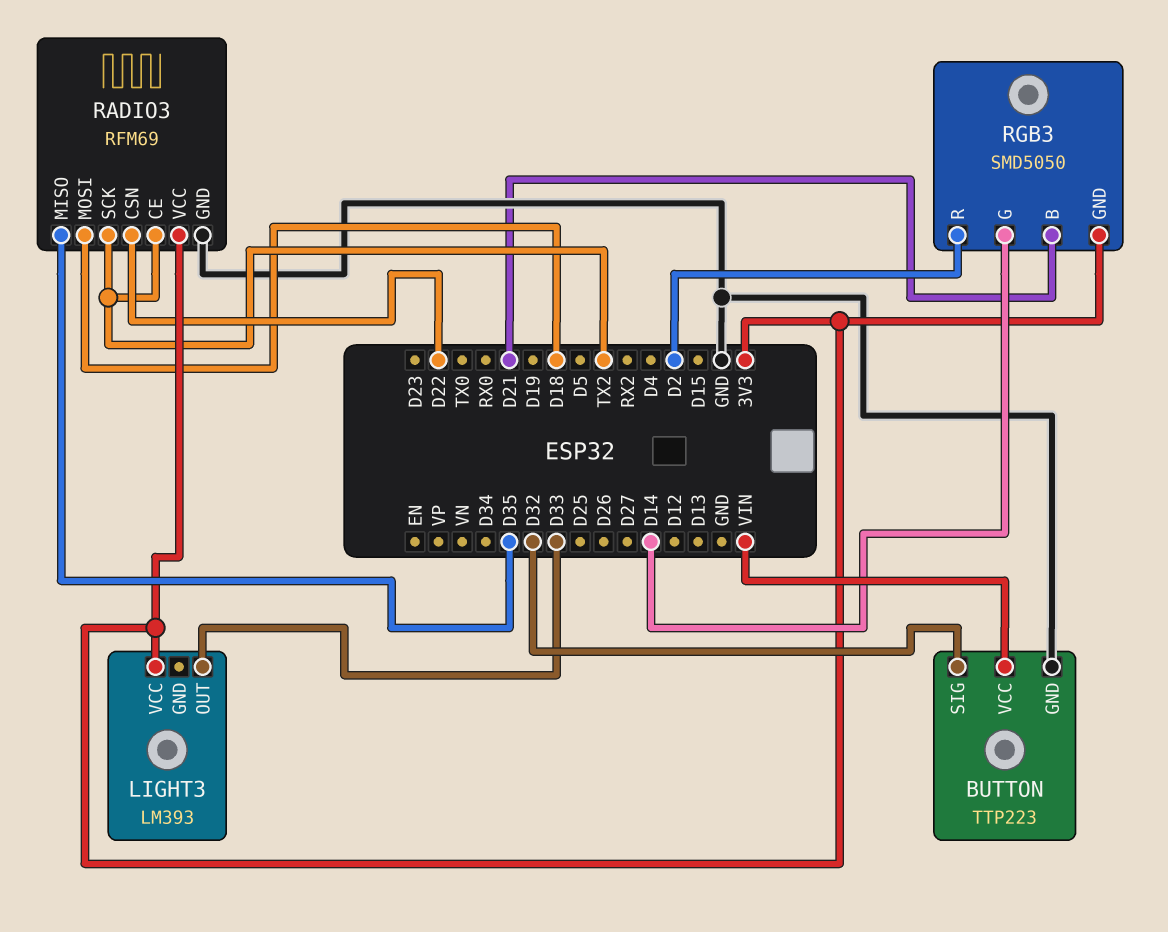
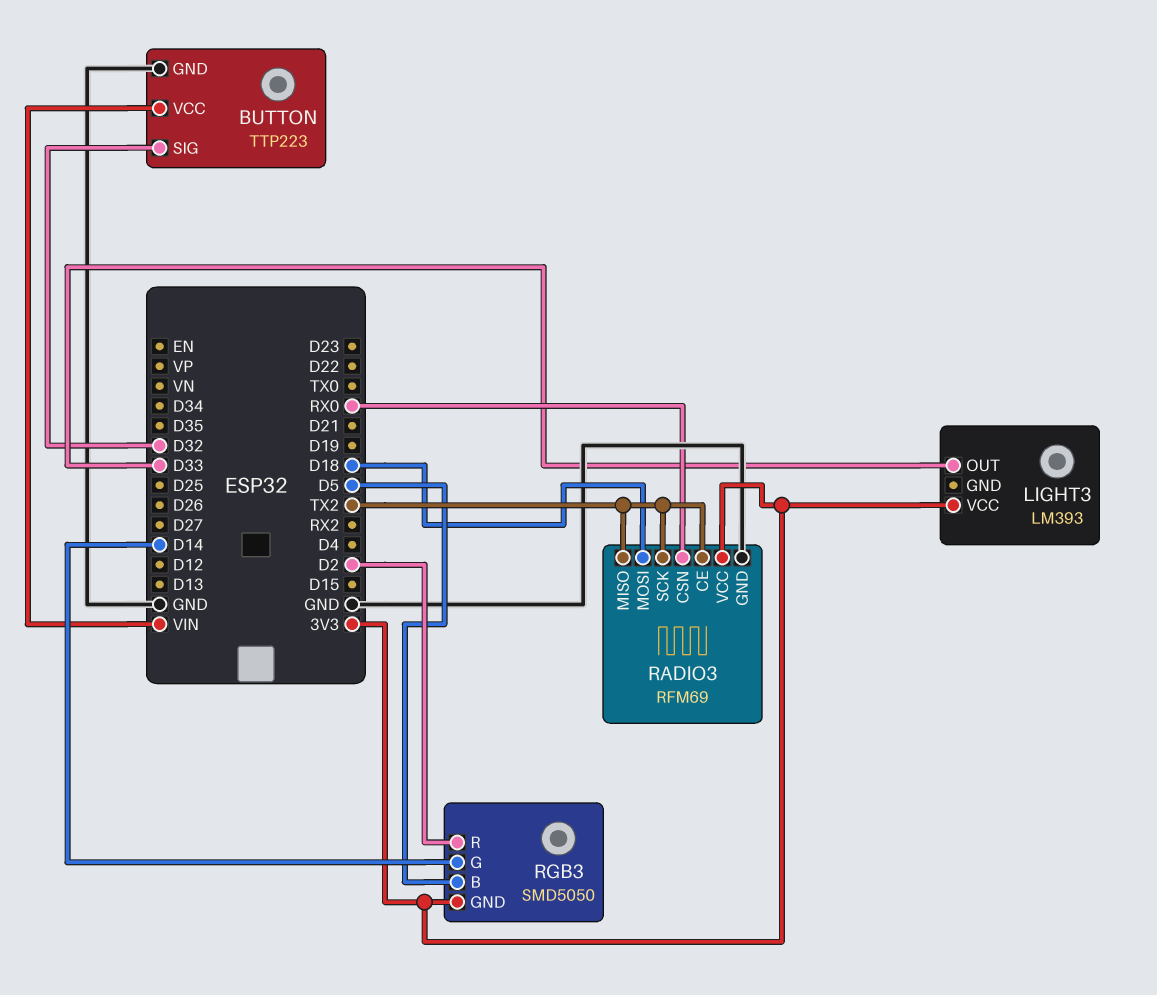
RADIO3 pin CSN: D22 -> RX0
RADIO3 pin MISO: D35 -> TX2
RGB3 pin B: D21 -> D5

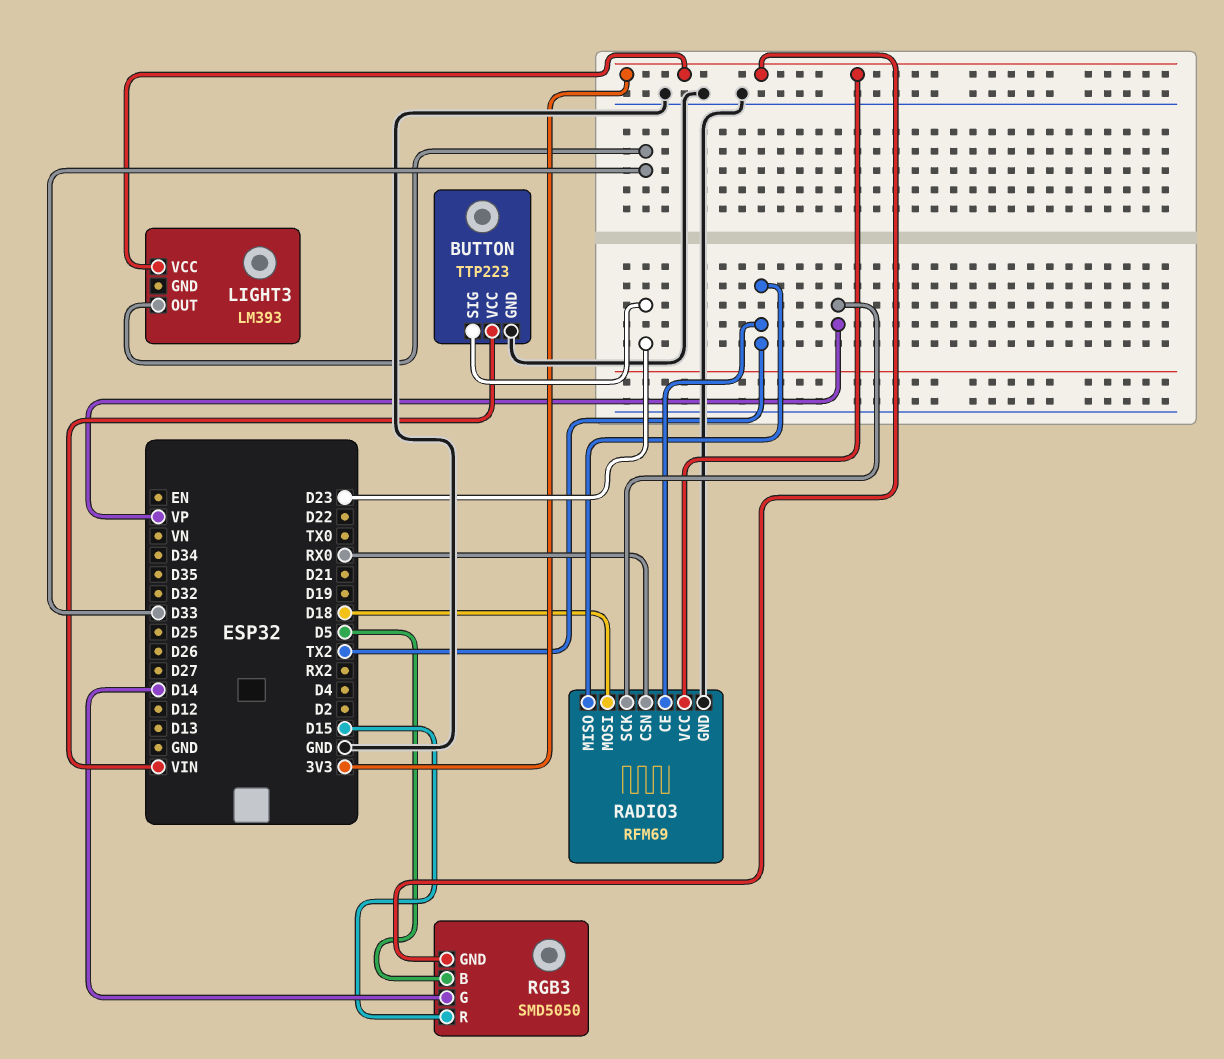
BUTTON pin SIG: D32 -> D23
RADIO3 pin SCK: TX2 -> VP
RGB3 pin R: D2 -> D15

